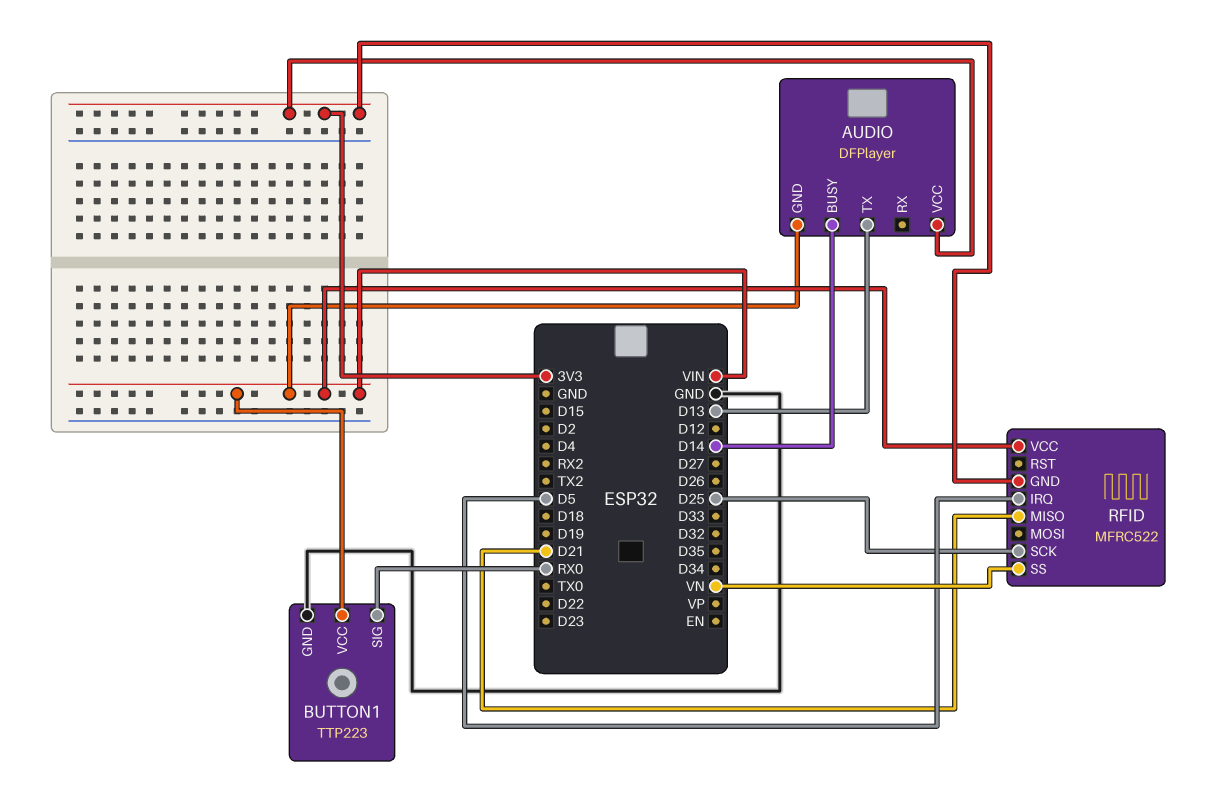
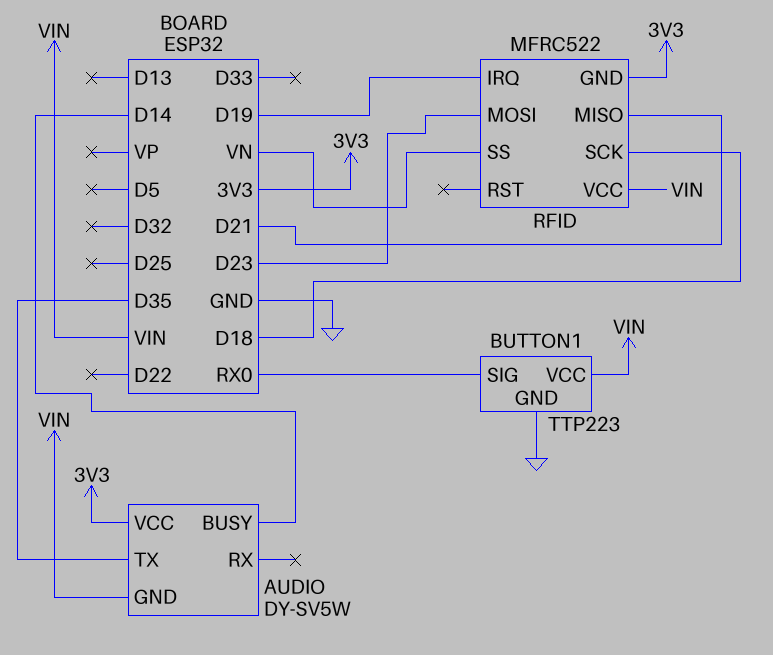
AUDIO: DFPlayer -> DY-SV5W
AUDIO pin TX: D13 -> D35
RFID pin IRQ: D5 -> D19
RFID pin MOSI: none -> D23
RFID pin SCK: D25 -> D18

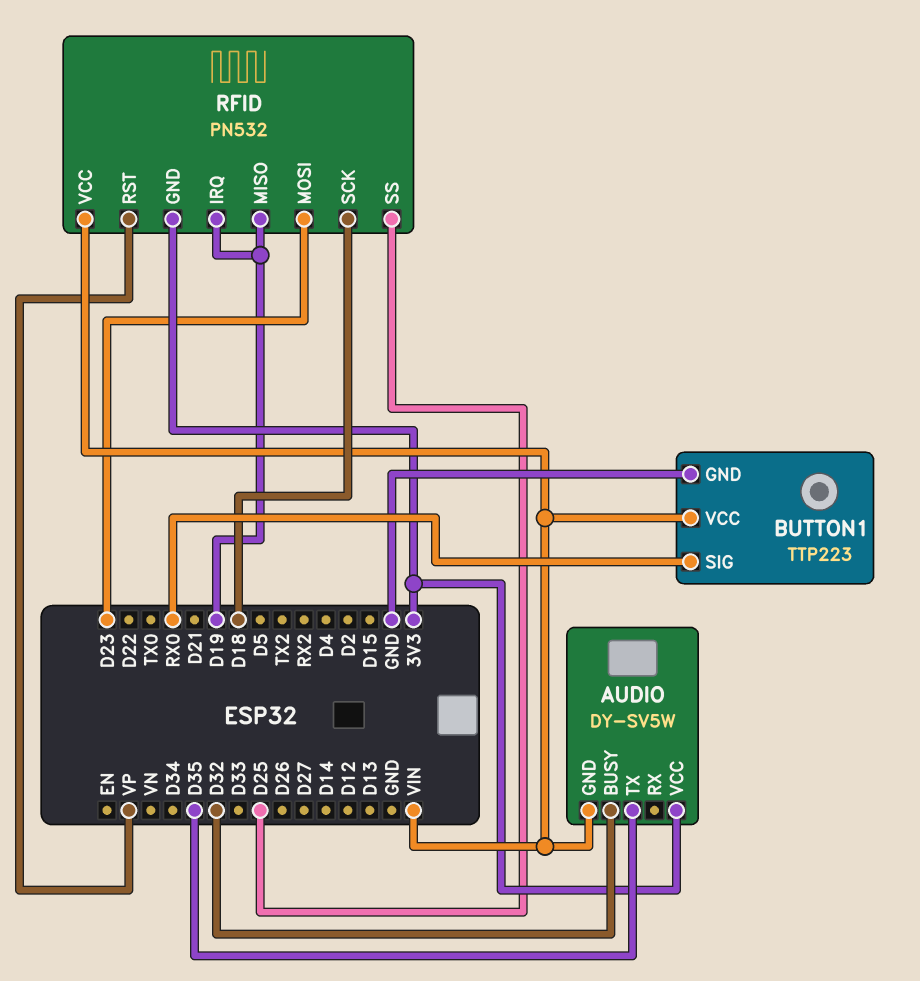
AUDIO pin BUSY: D14 -> D32
RFID: MFRC522 -> PN532
RFID pin MISO: D21 -> D19
RFID pin RST: none -> VP
RFID pin SS: VN -> D25

